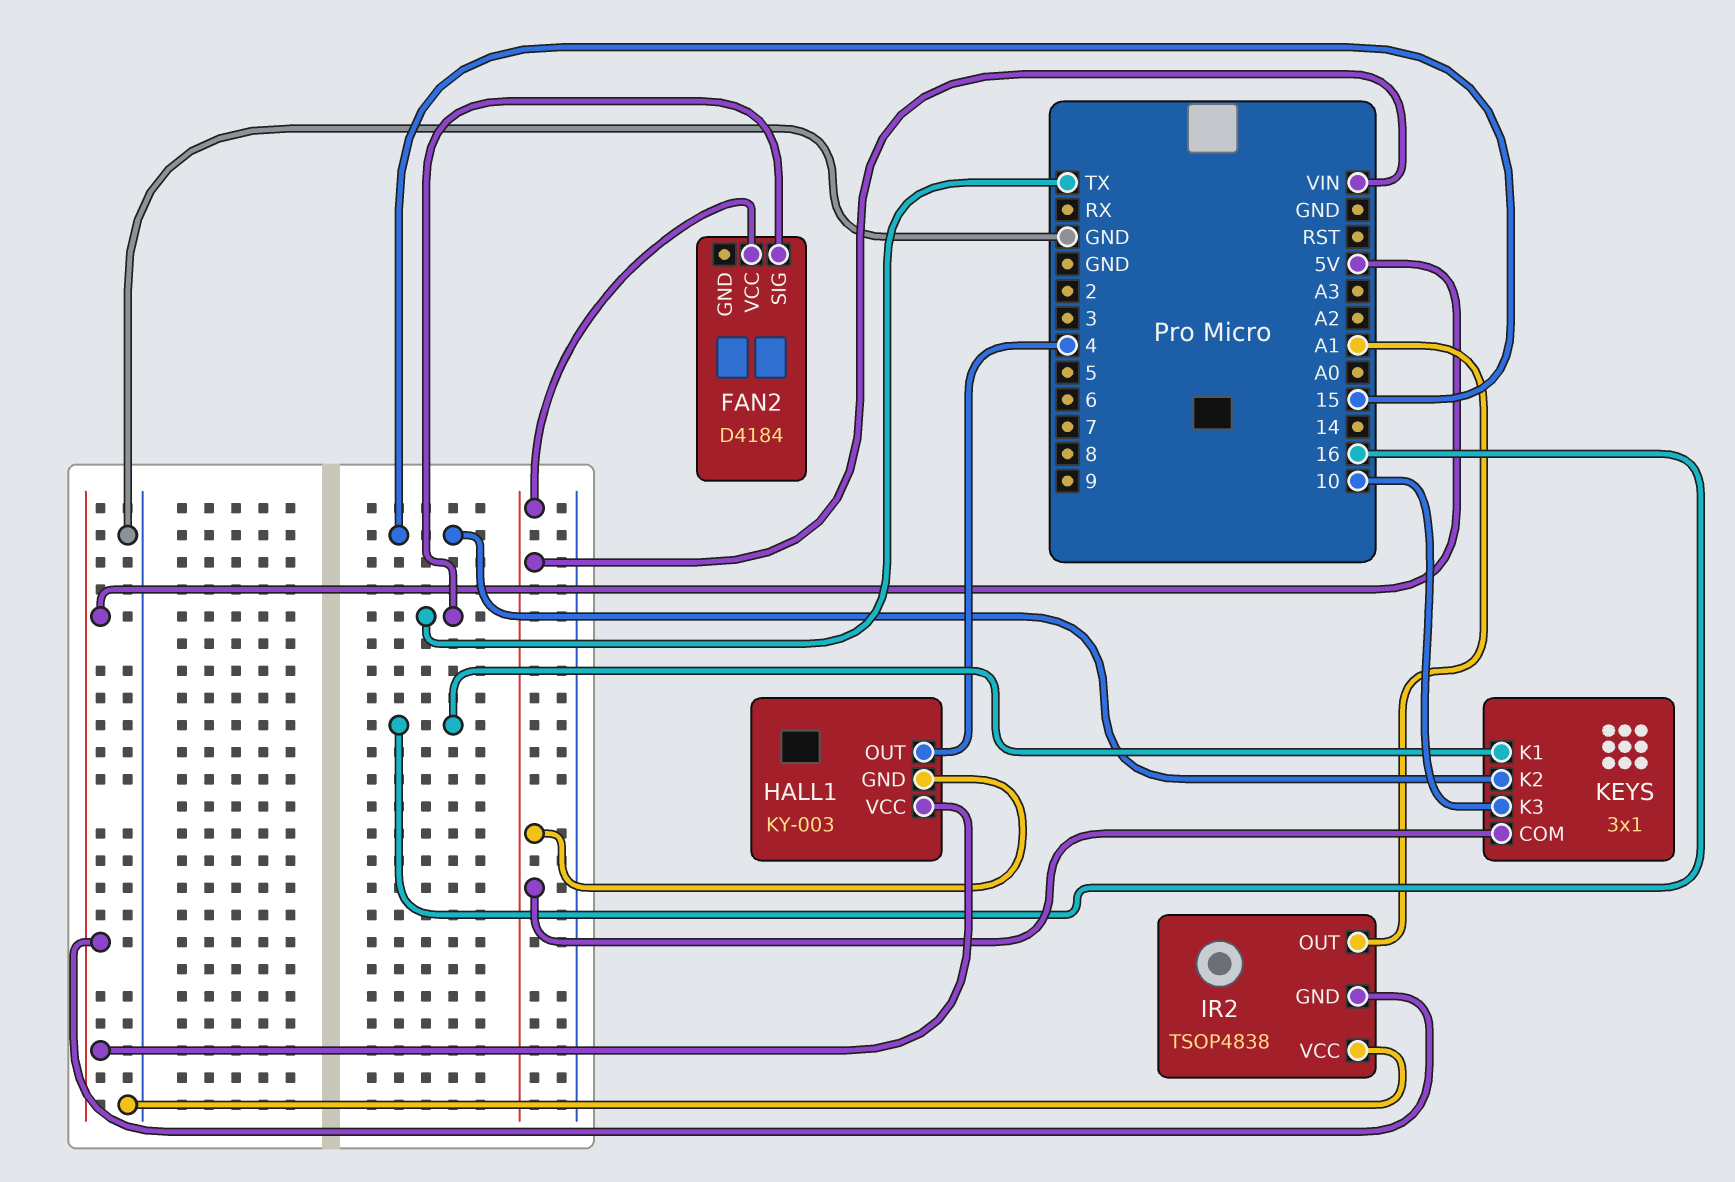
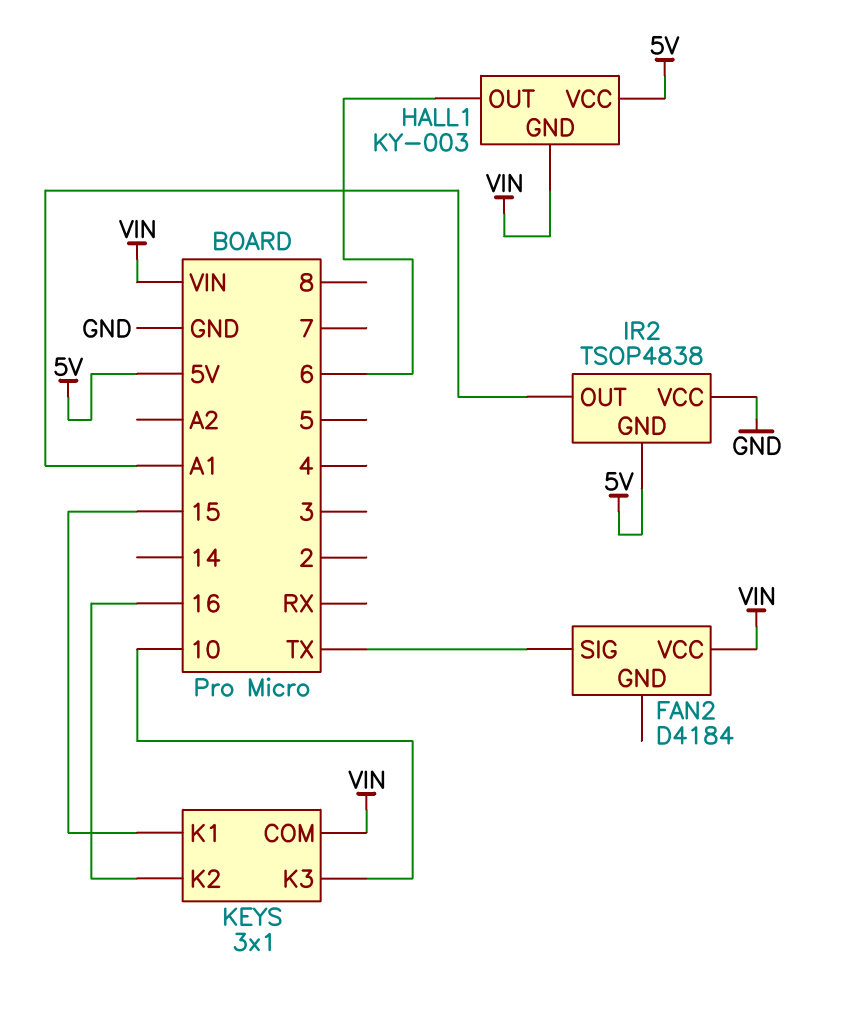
HALL1 pin OUT: 4 -> 6
KEYS pin K1: 16 -> 15
KEYS pin K2: 15 -> 16

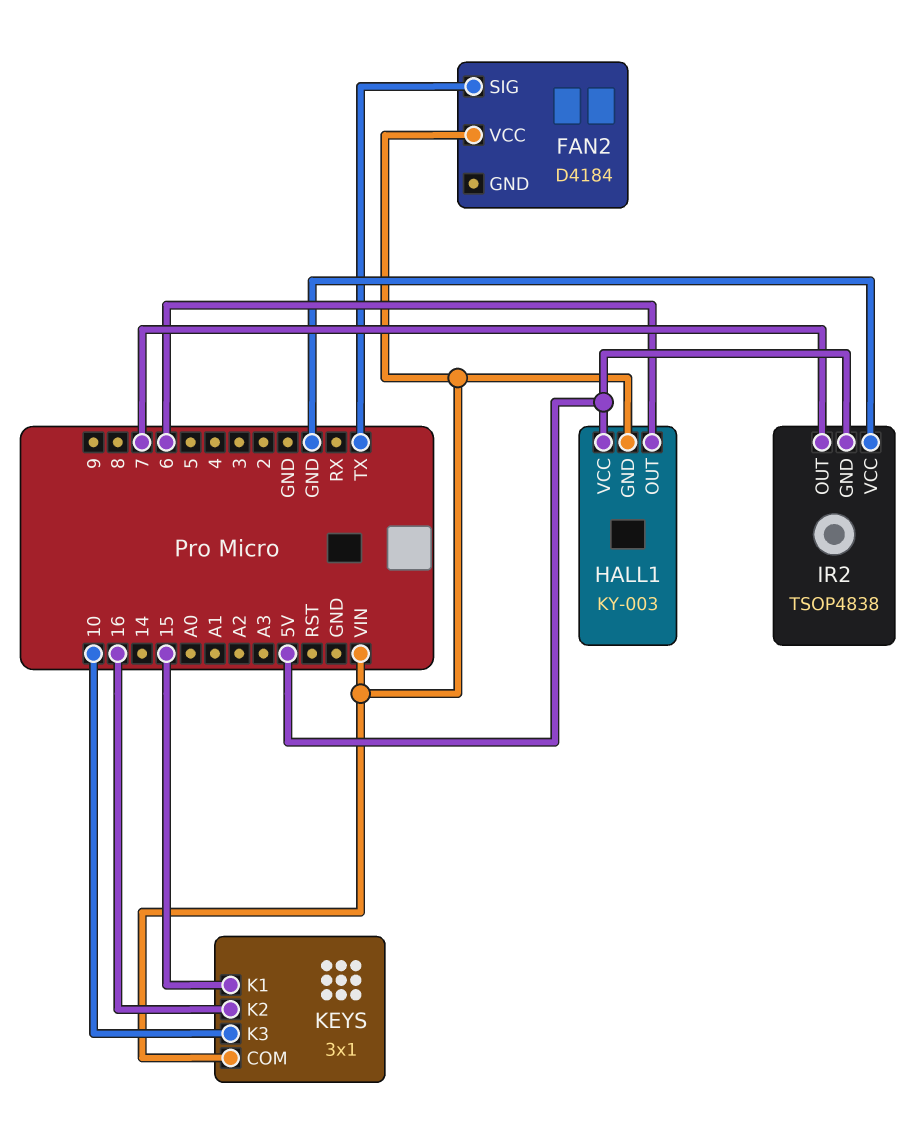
IR2 pin OUT: A1 -> 7

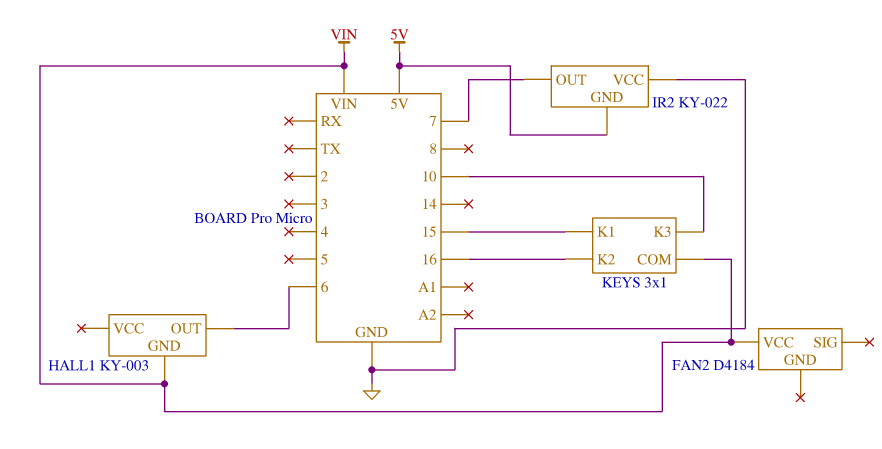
FAN2 pin SIG: TX -> none
HALL1 pin VCC: 5V -> none
IR2: TSOP4838 -> KY-022

